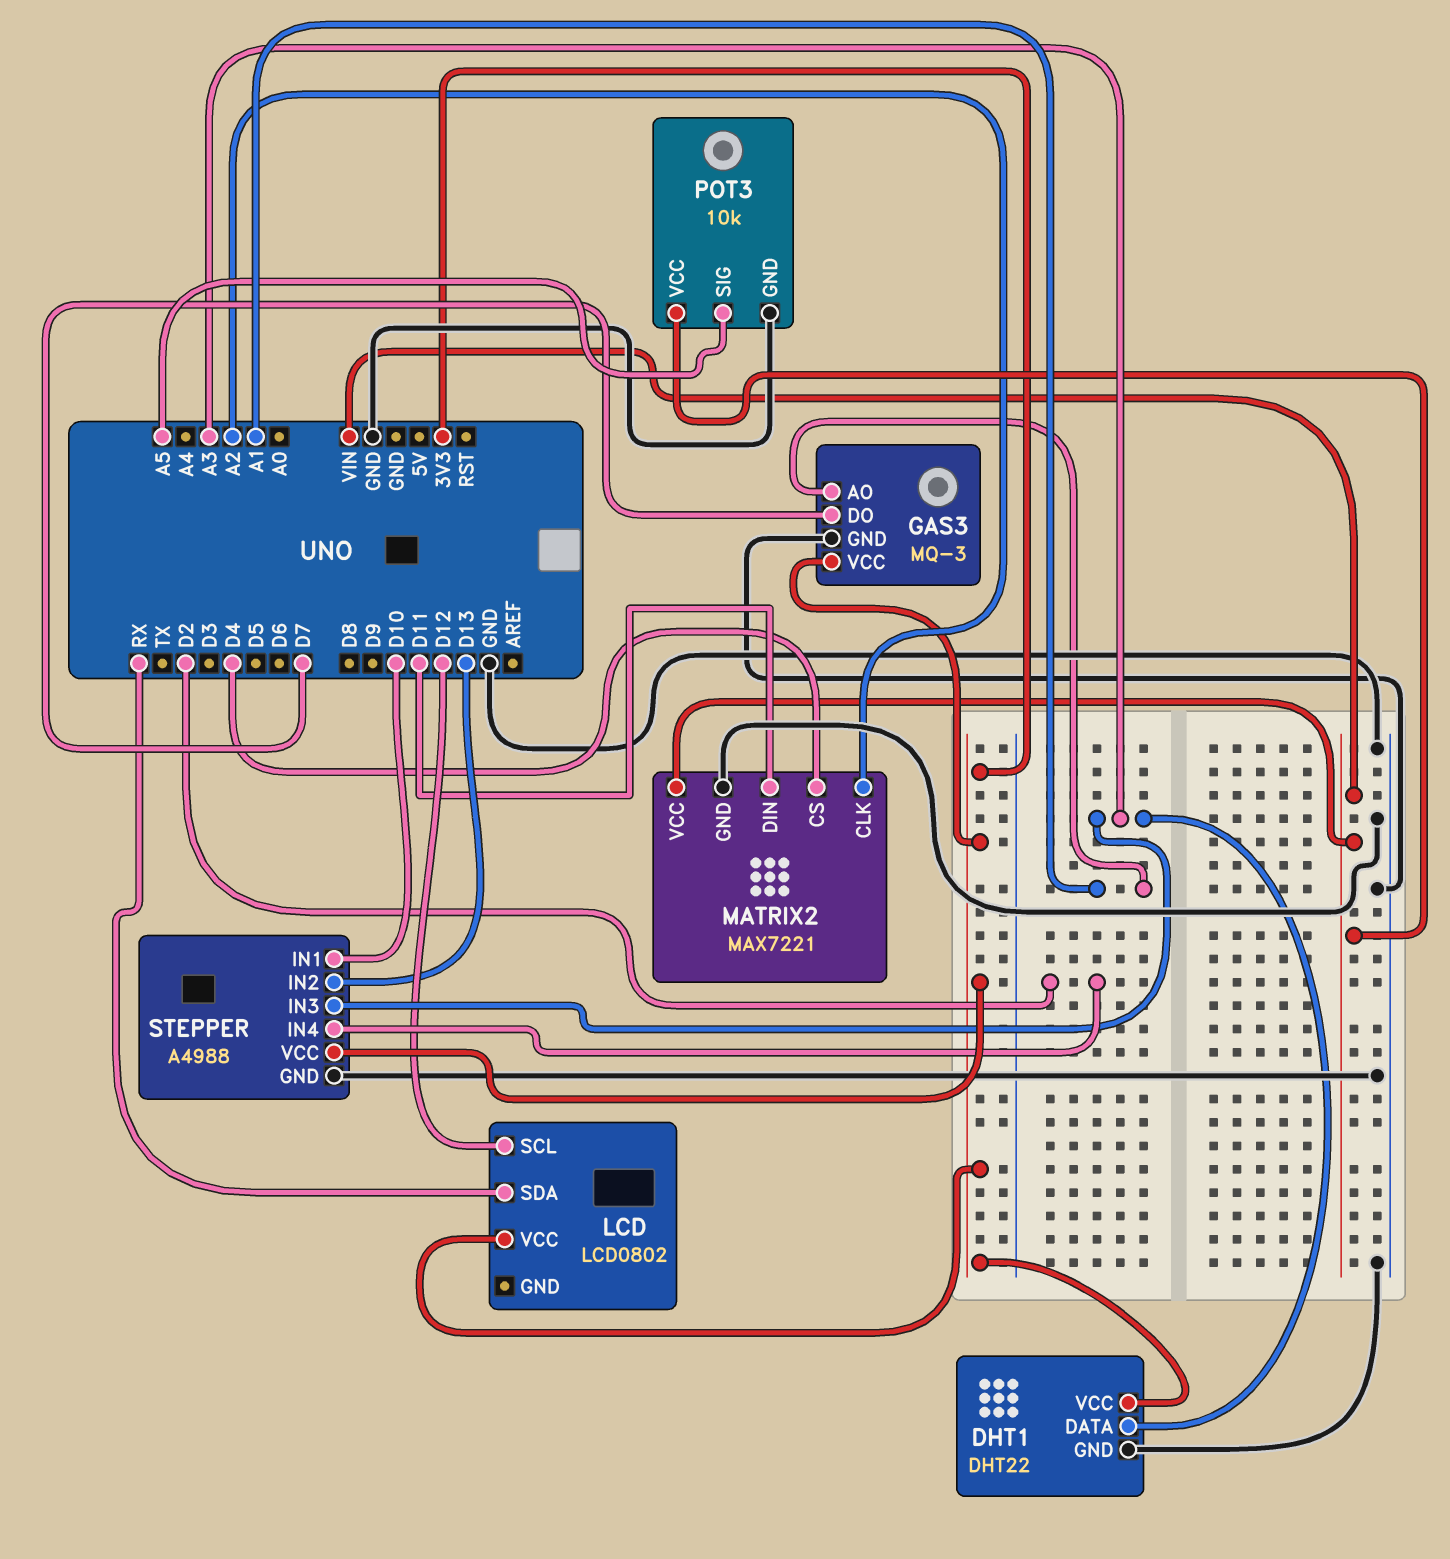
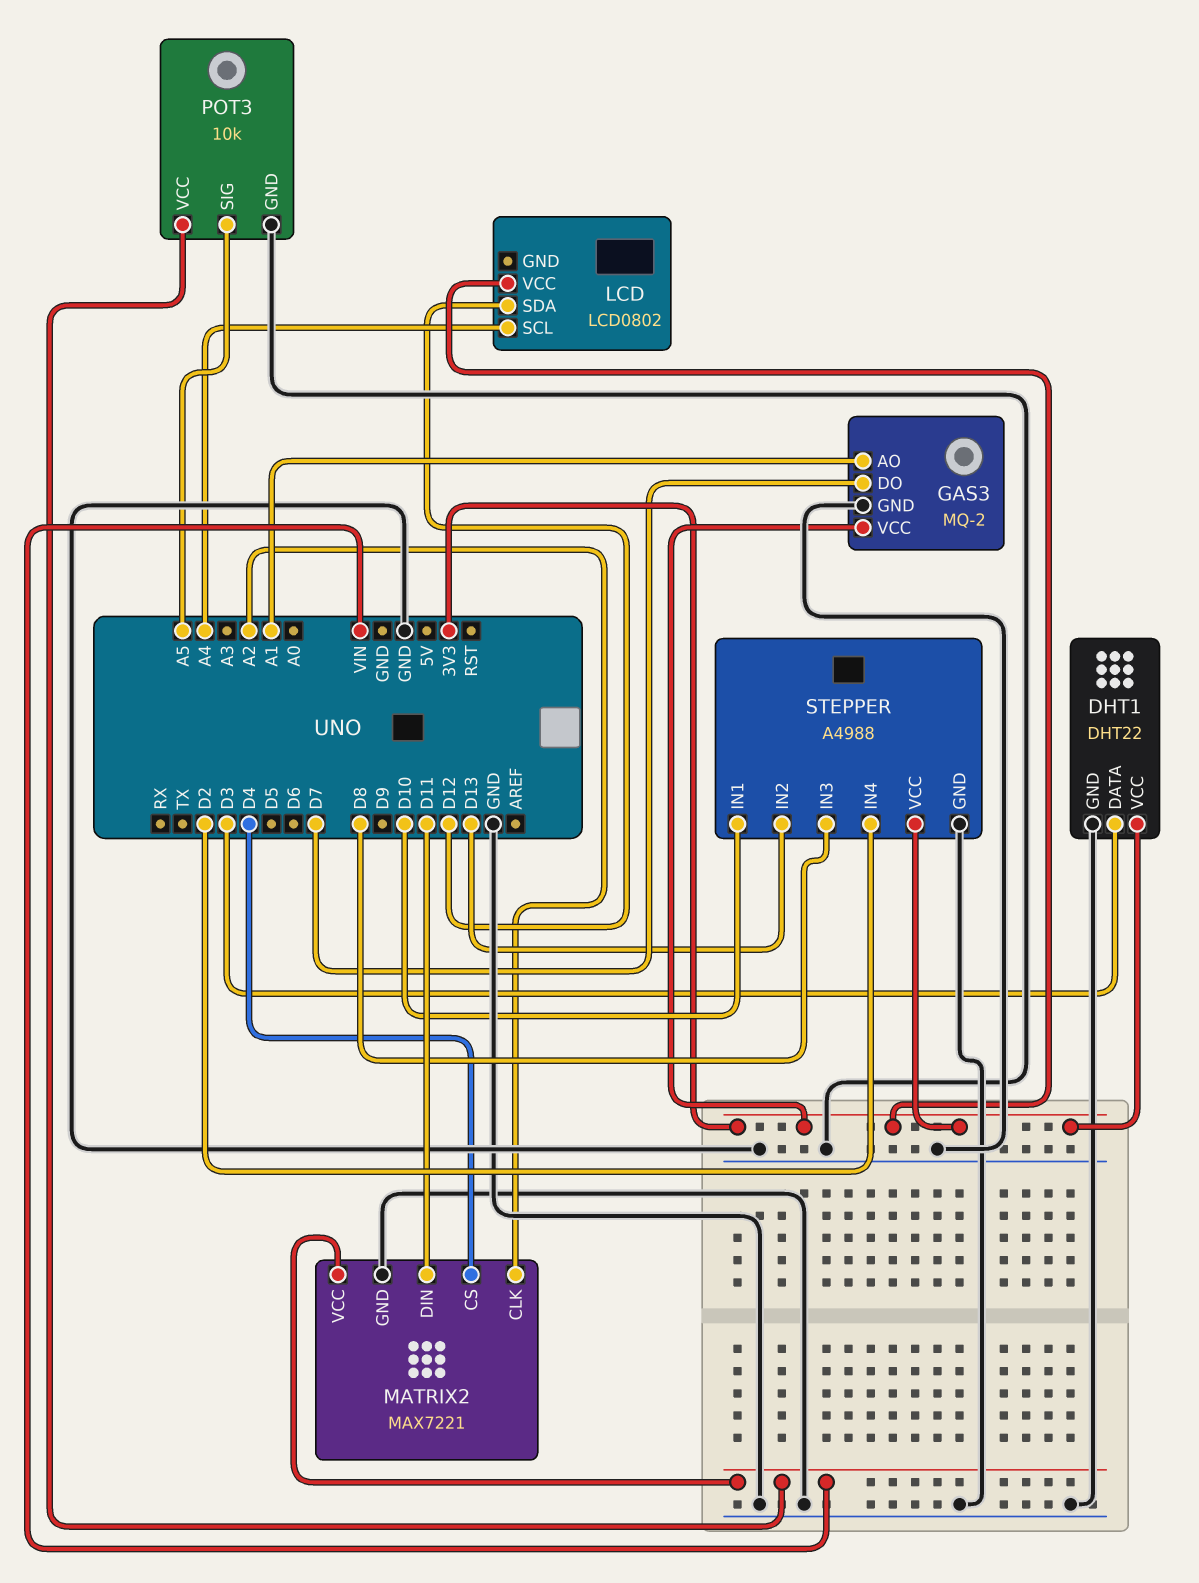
DHT1 pin DATA: A3 -> D3
GAS3: MQ-3 -> MQ-2
LCD pin SCL: D12 -> A4
LCD pin SDA: RX -> D12
STEPPER pin IN3: A3 -> D8

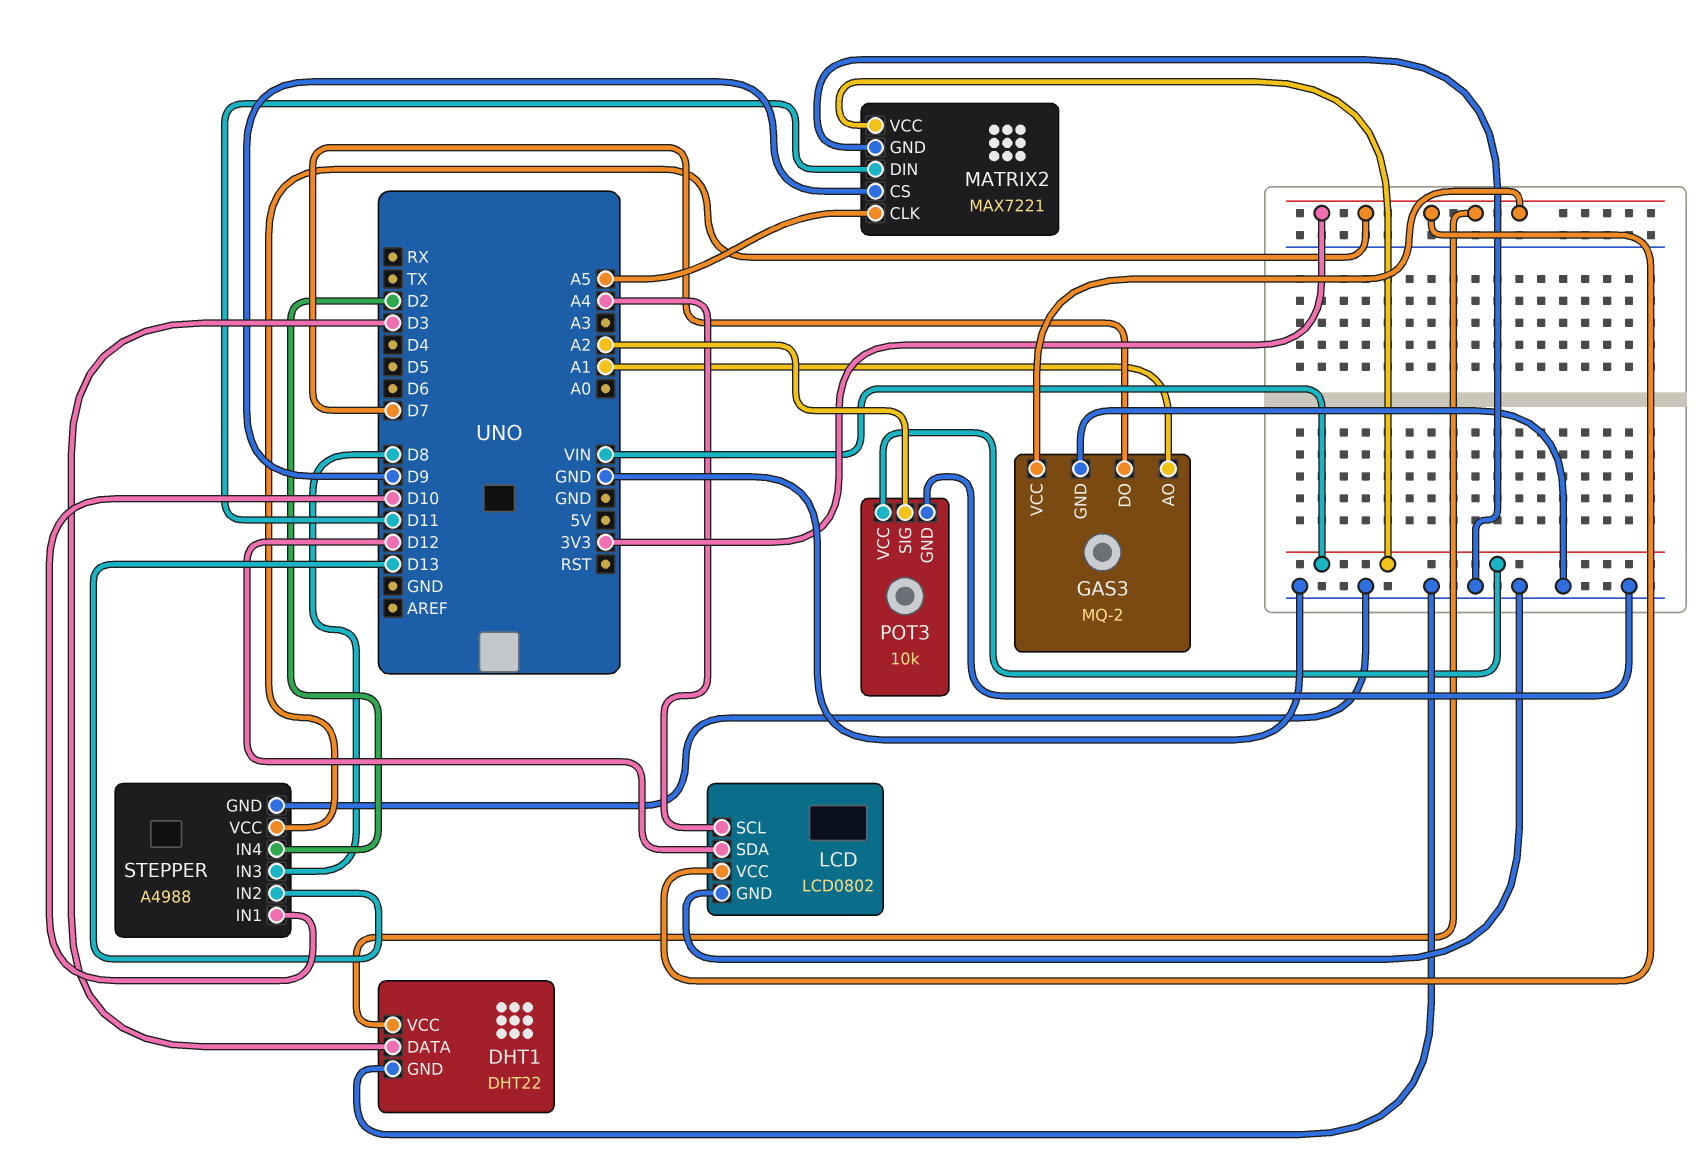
LCD pin GND: none -> GND
MATRIX2 pin CLK: A2 -> A5
MATRIX2 pin CS: D4 -> D9
POT3 pin SIG: A5 -> A2

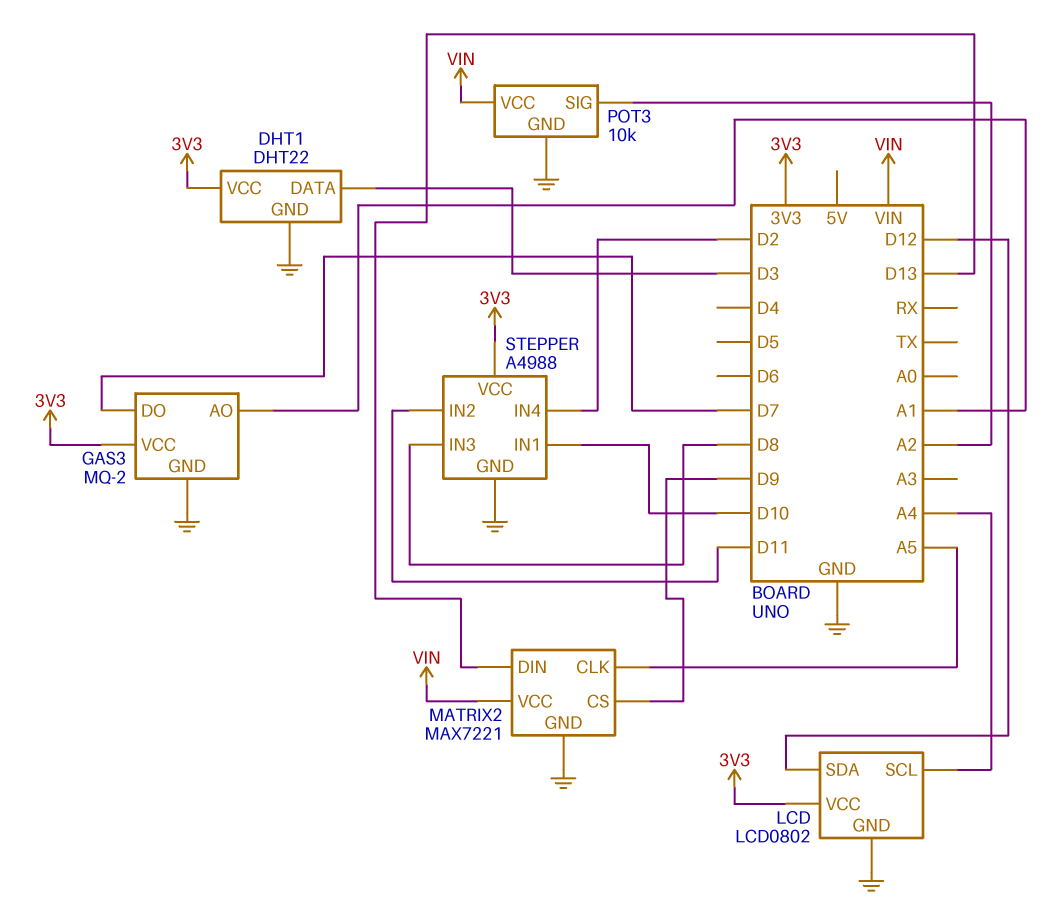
MATRIX2 pin DIN: D11 -> D13
STEPPER pin IN2: D13 -> D11

